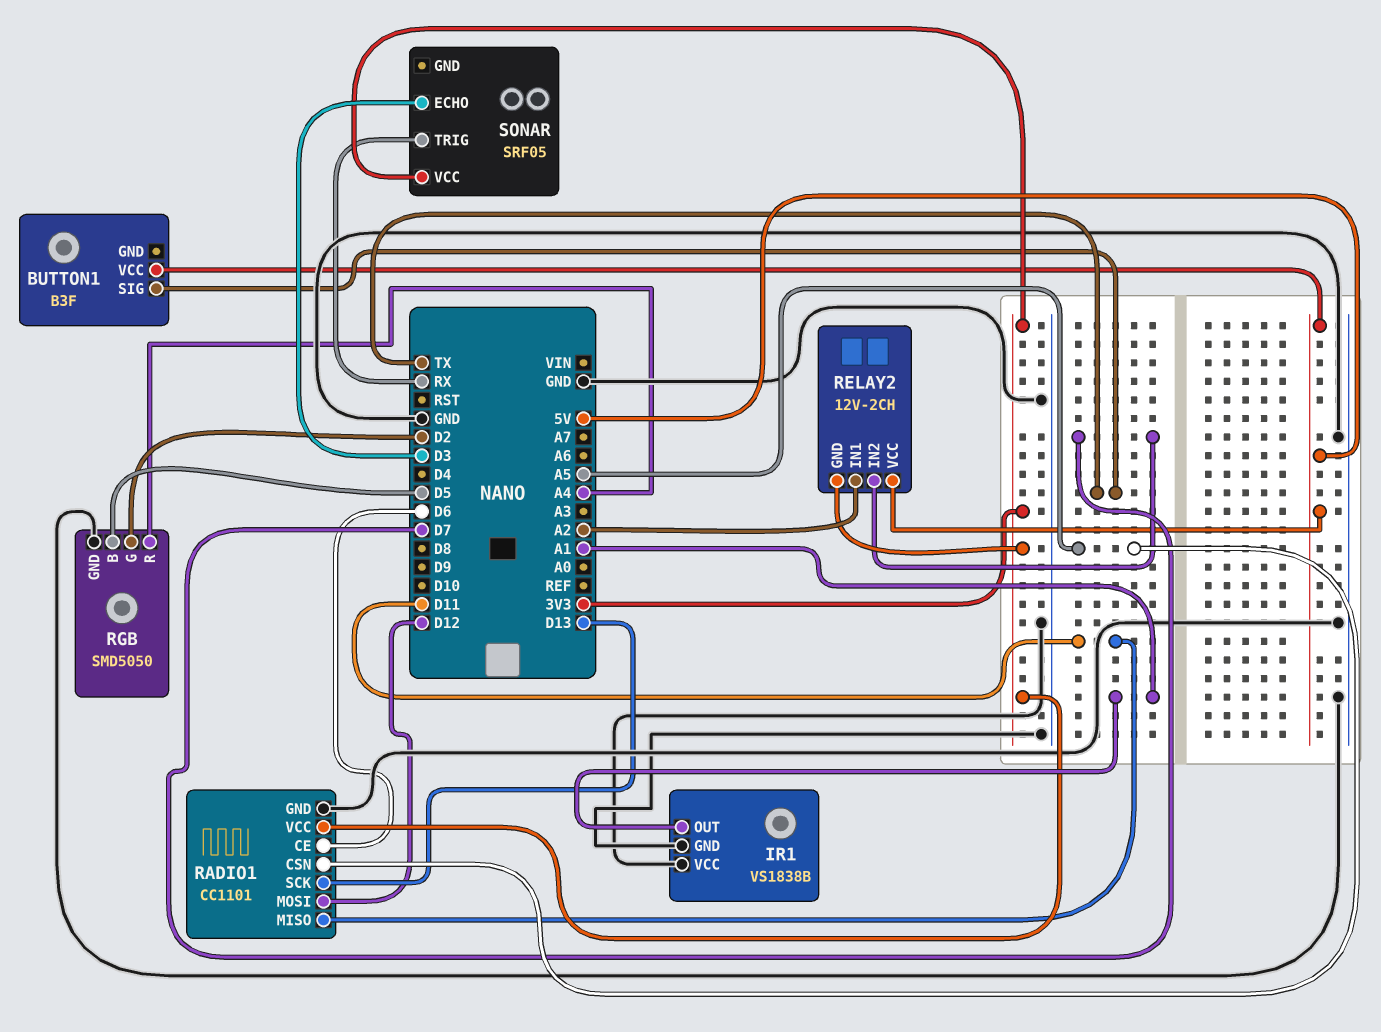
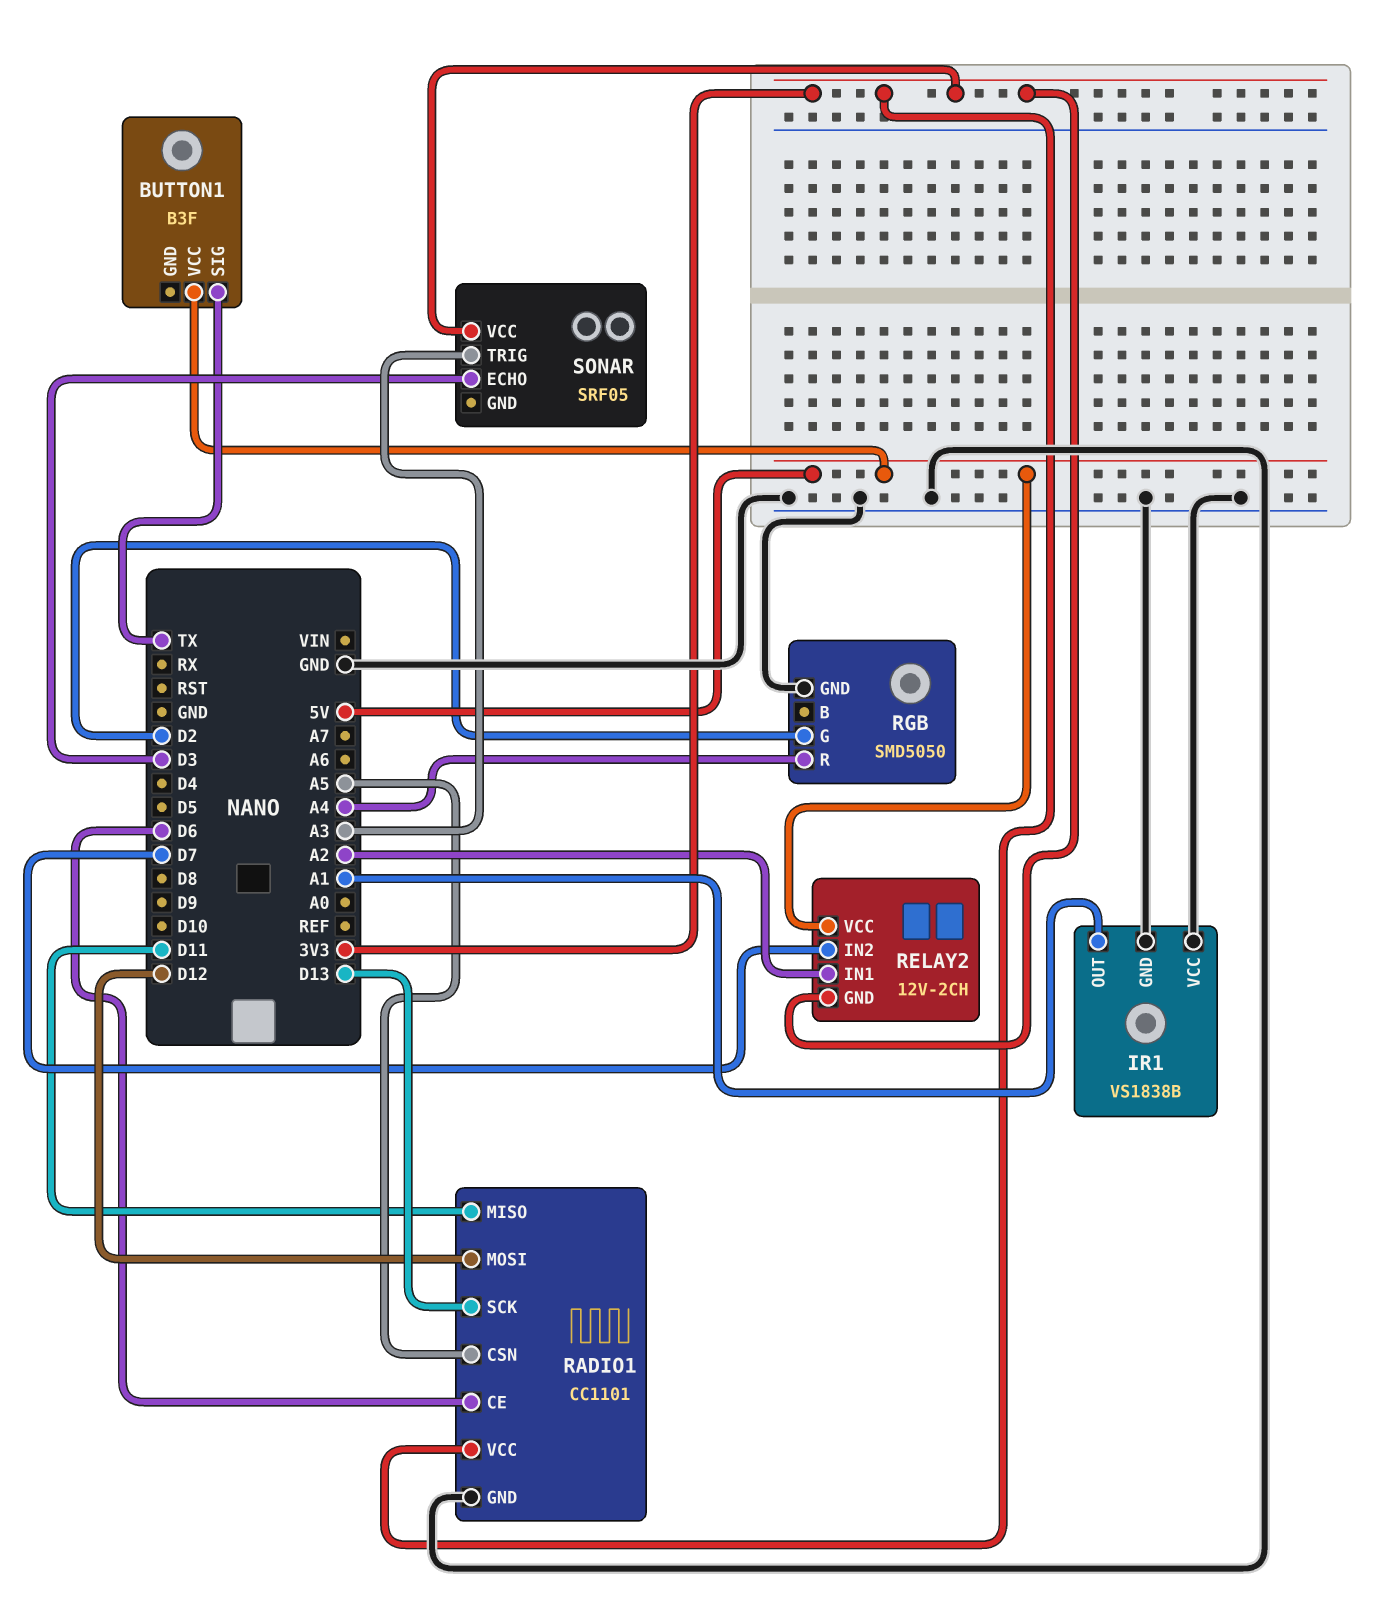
RGB pin B: D5 -> none
SONAR pin TRIG: RX -> A3

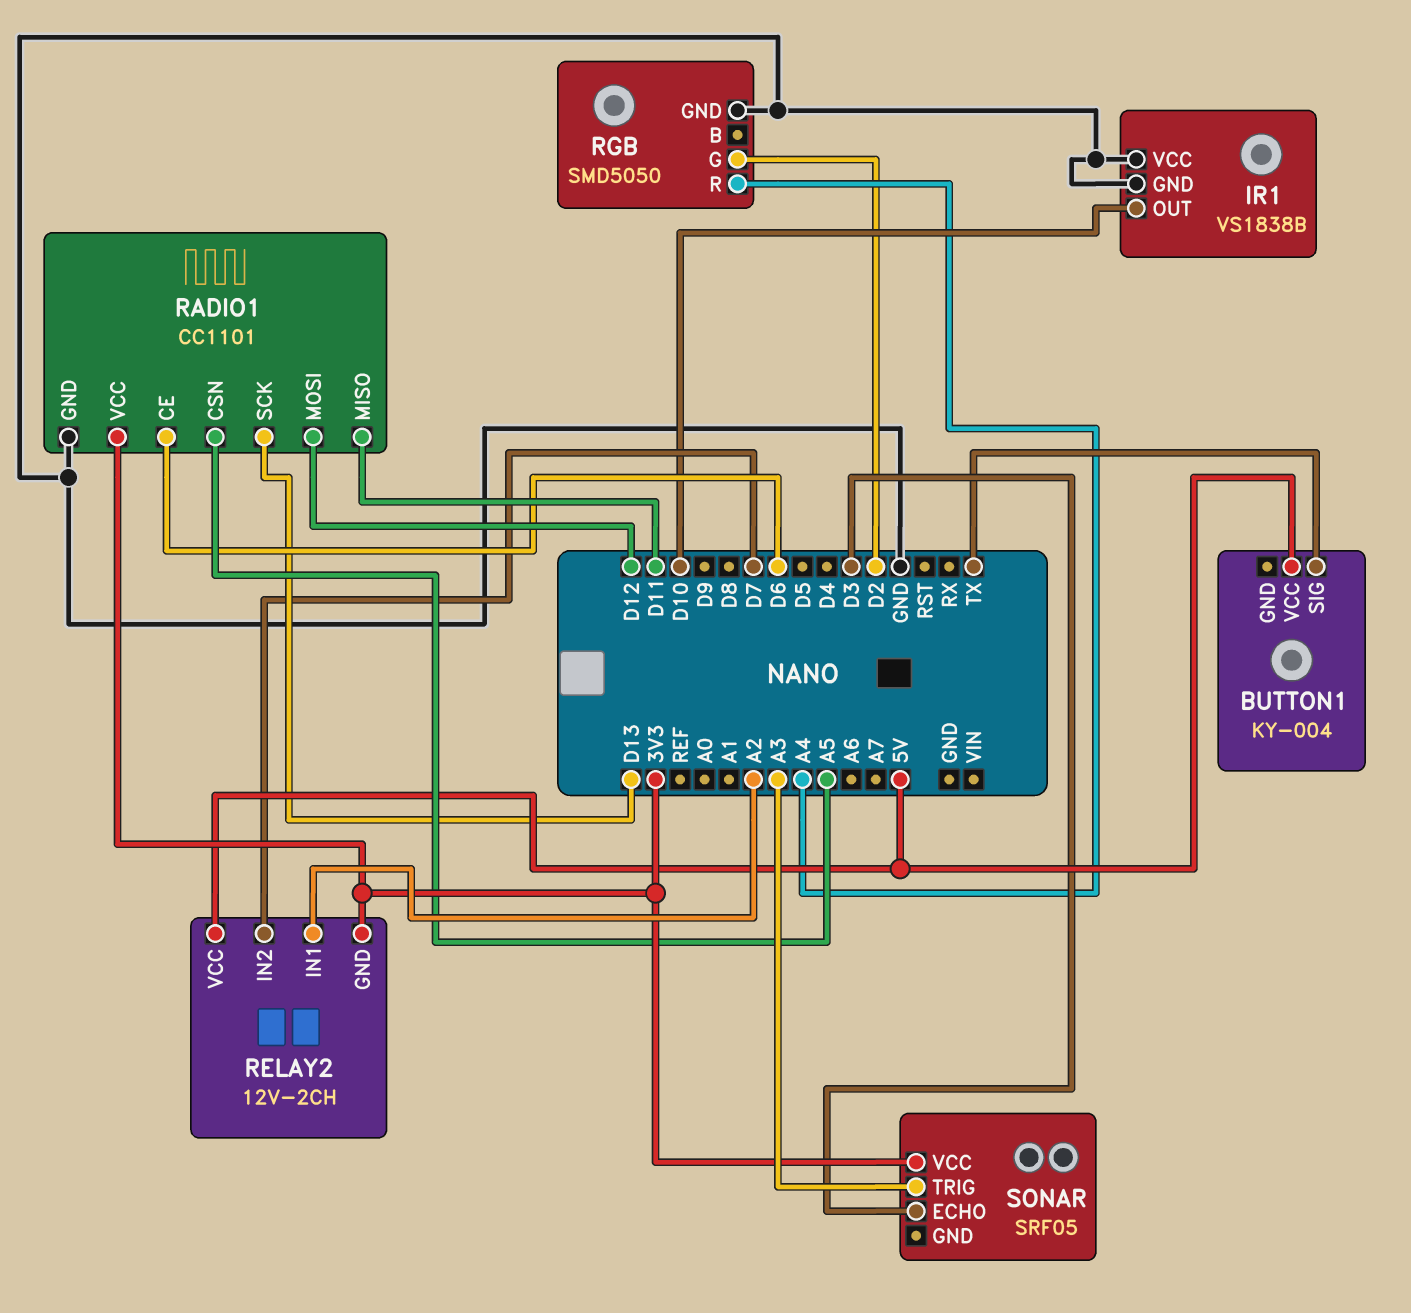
BUTTON1: B3F -> KY-004
IR1 pin OUT: A1 -> D10

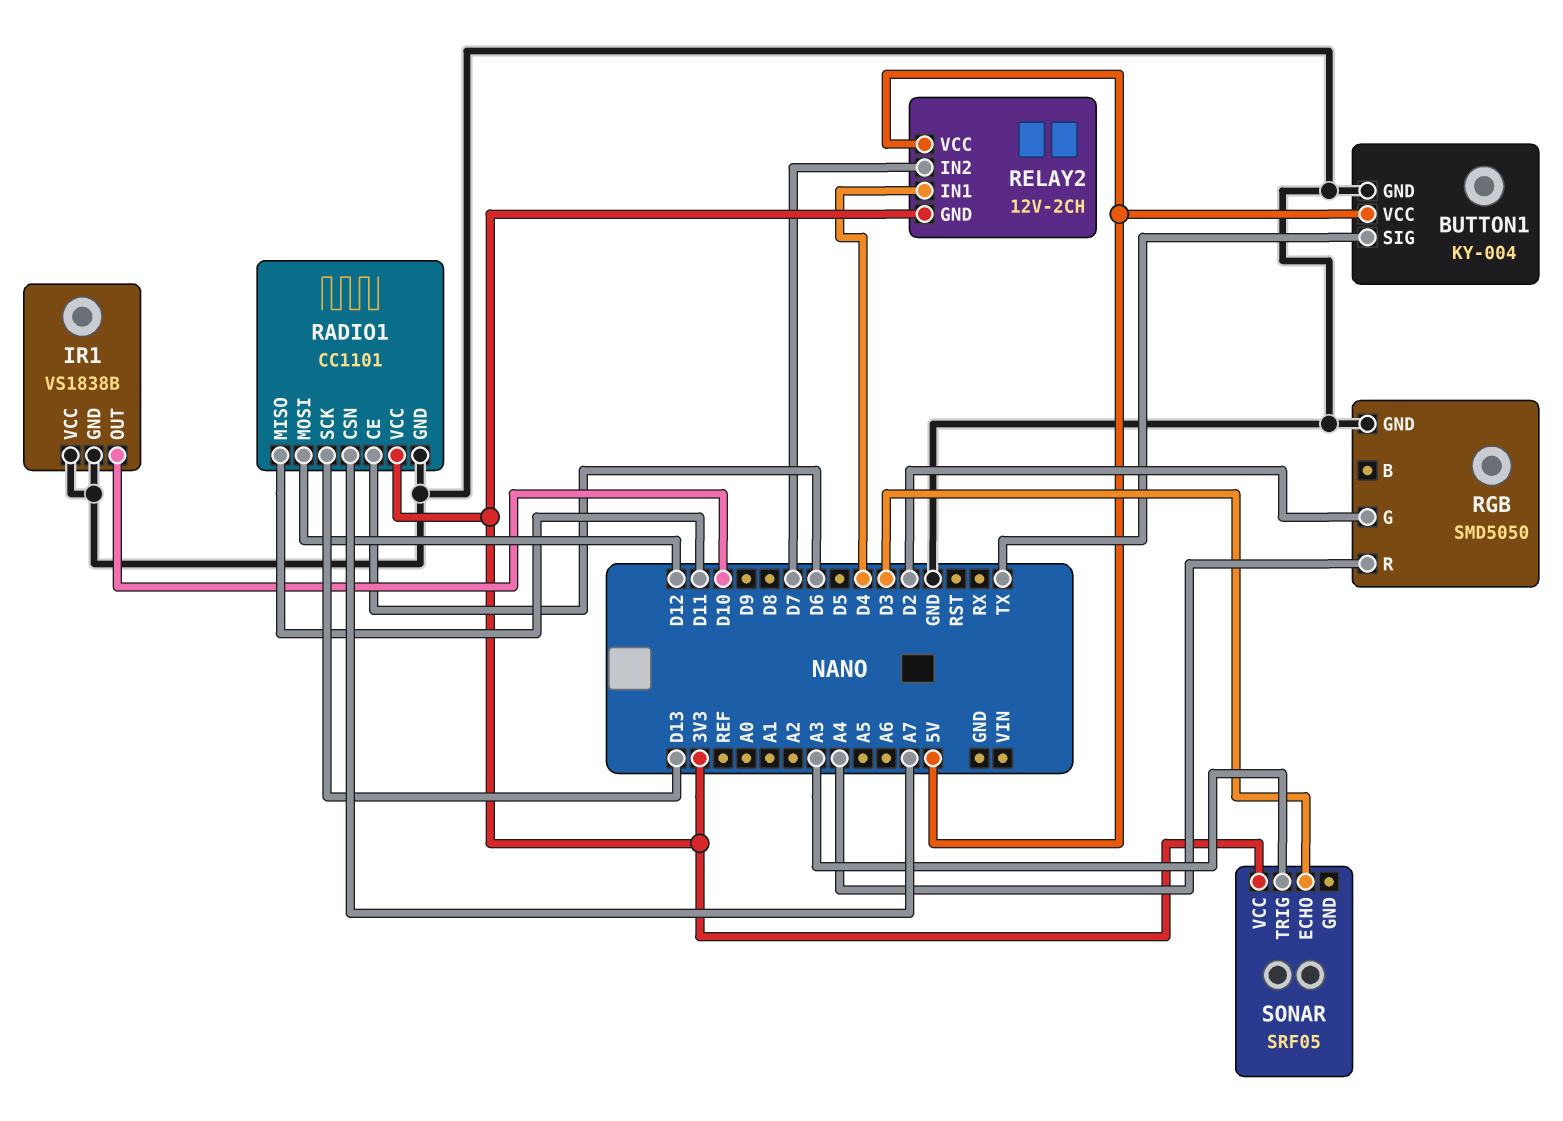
BUTTON1 pin GND: none -> GND
RADIO1 pin CSN: A5 -> A7
RELAY2 pin IN1: A2 -> D4

